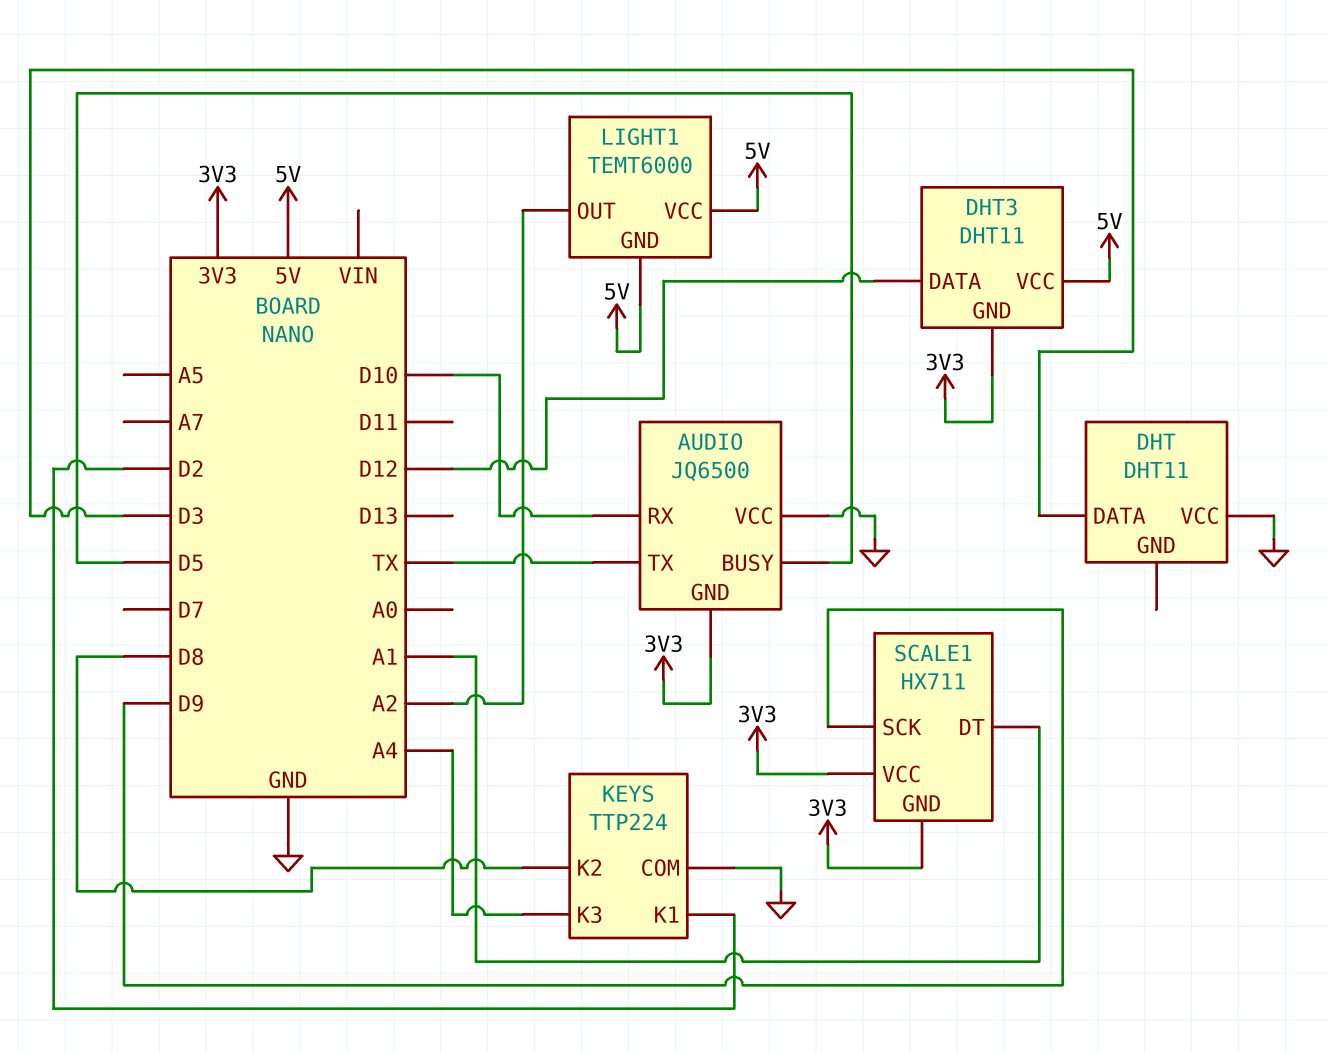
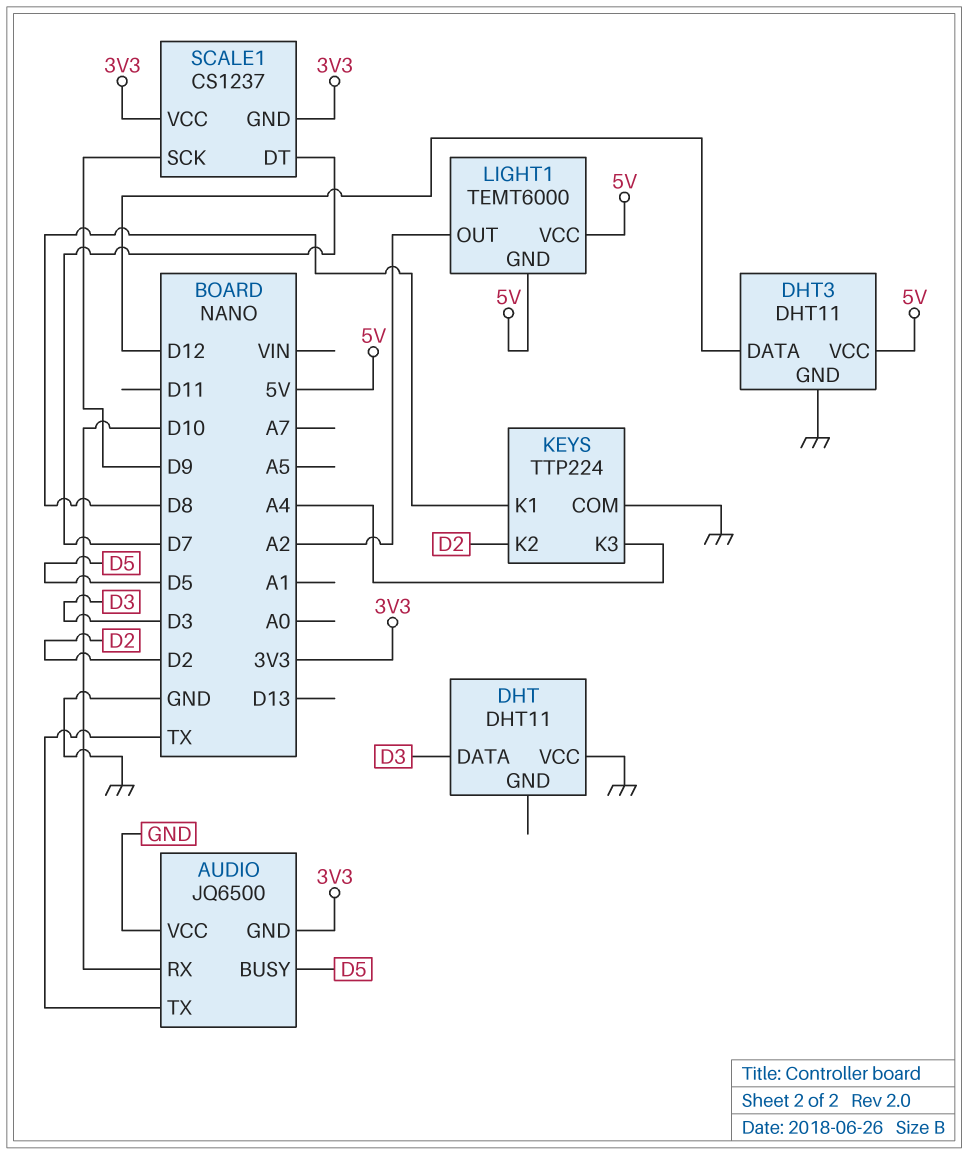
DHT3 pin GND: 3V3 -> GND
KEYS pin K1: D2 -> D8
KEYS pin K2: D8 -> D2
SCALE1: HX711 -> CS1237
SCALE1 pin DT: A1 -> D7

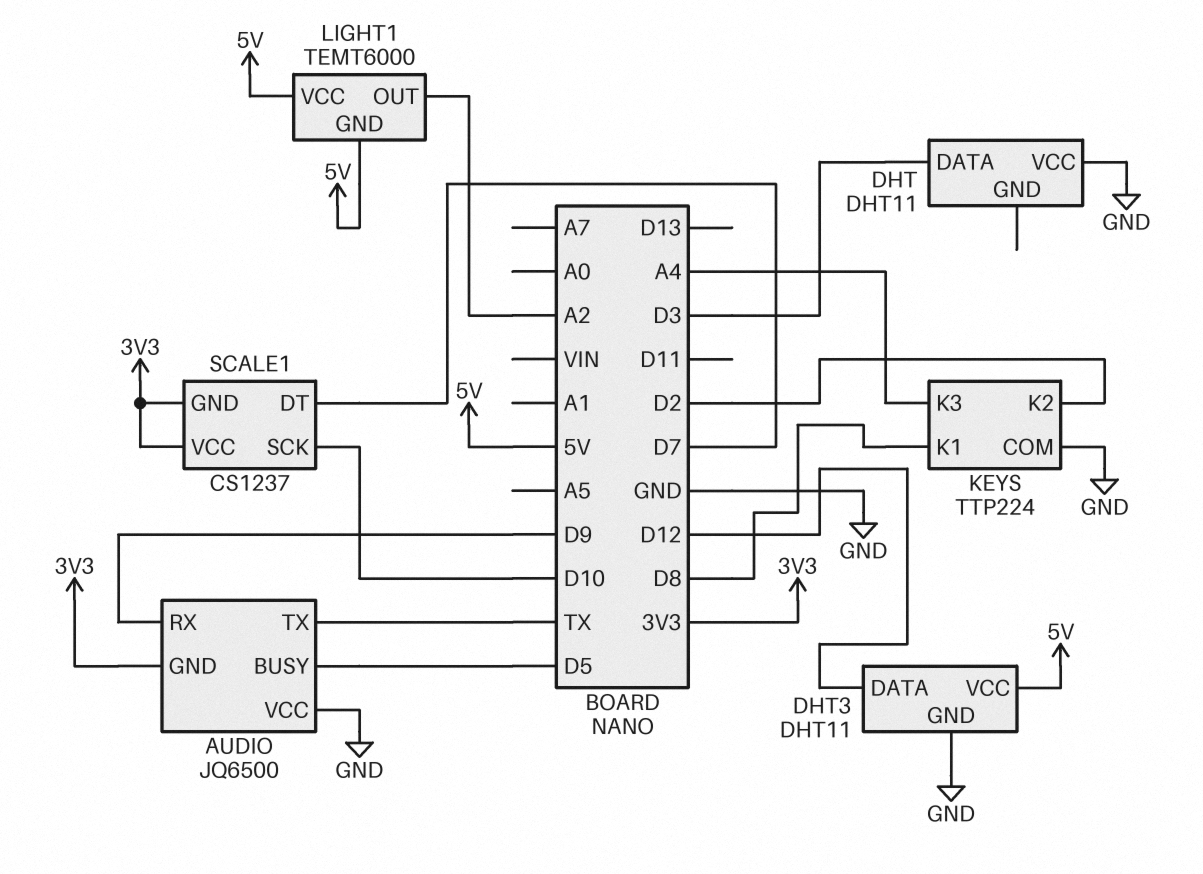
AUDIO pin RX: D10 -> D9
SCALE1 pin SCK: D9 -> D10

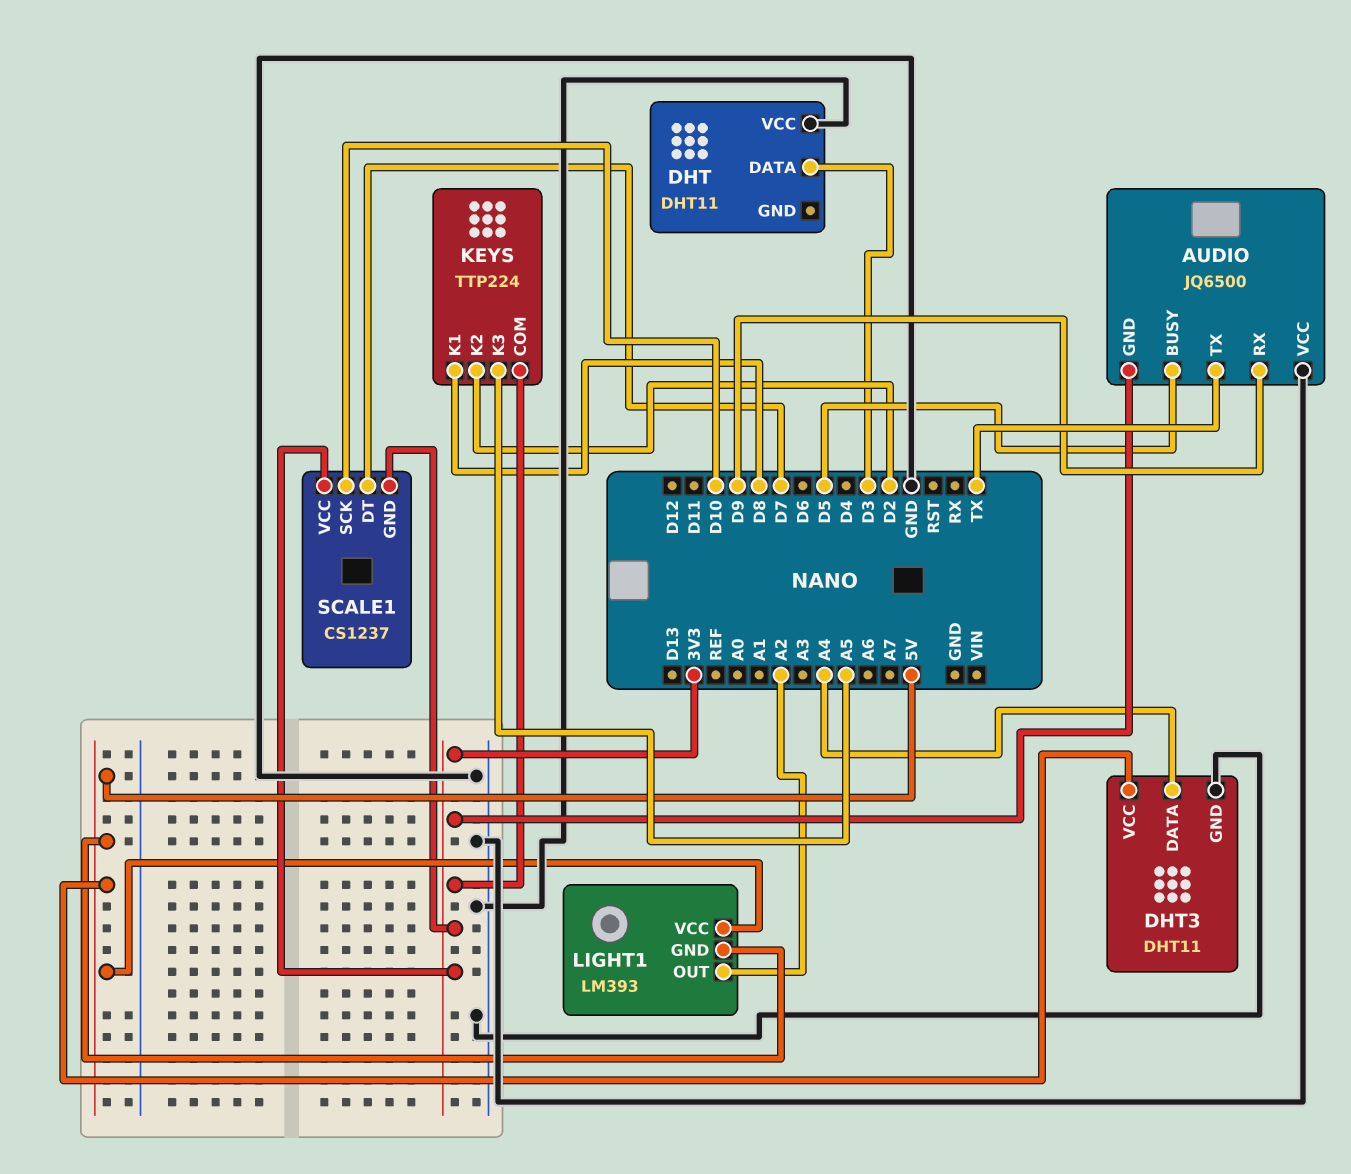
DHT3 pin DATA: D12 -> A4
KEYS pin COM: GND -> 3V3
KEYS pin K3: A4 -> A5
LIGHT1: TEMT6000 -> LM393

